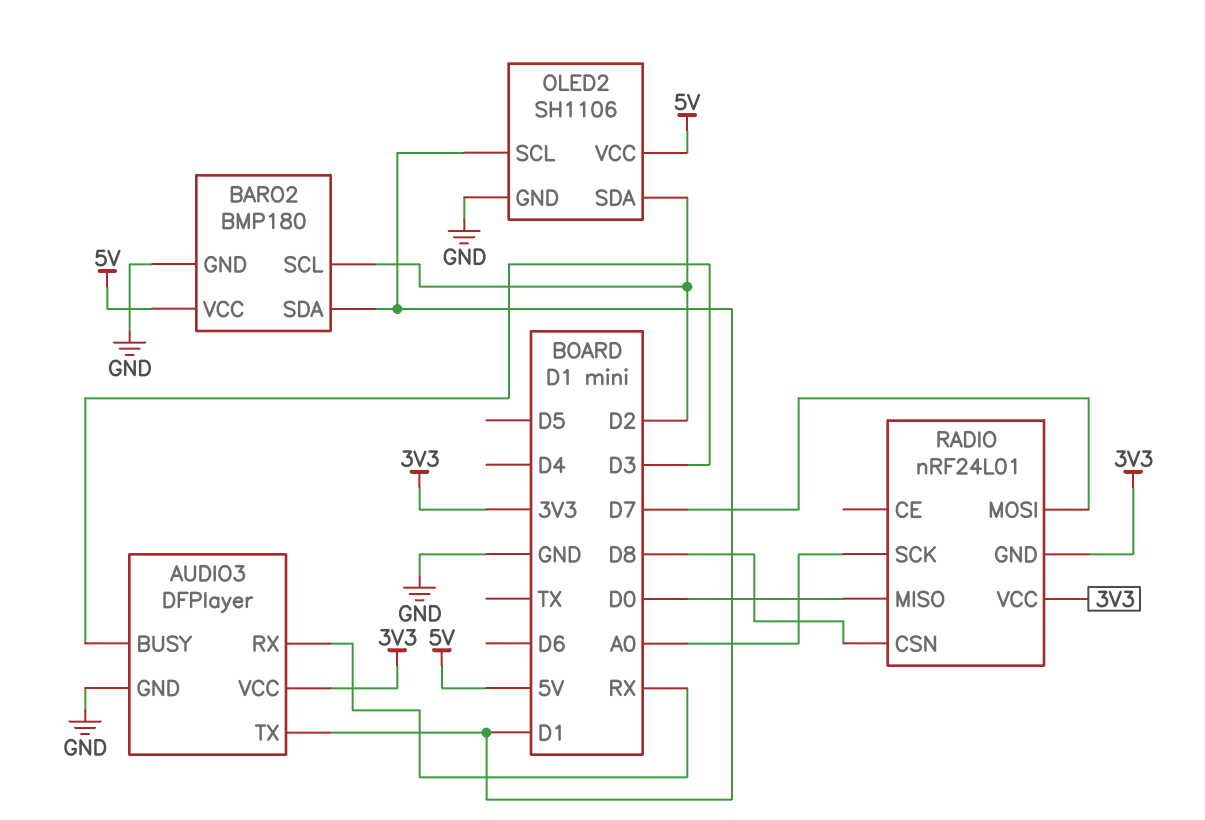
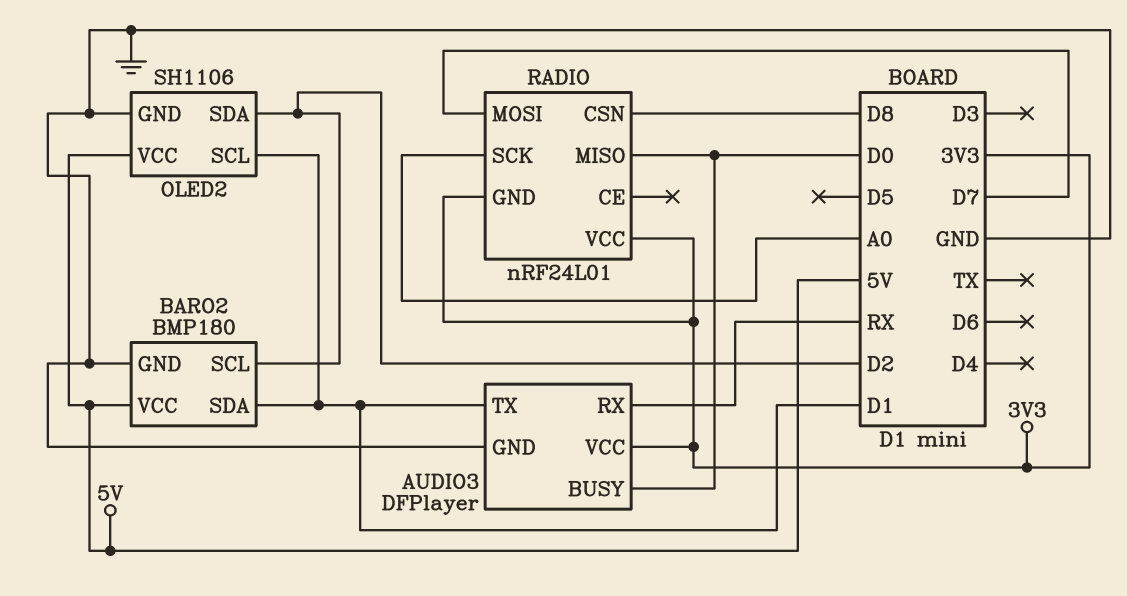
AUDIO3 pin BUSY: D3 -> D0

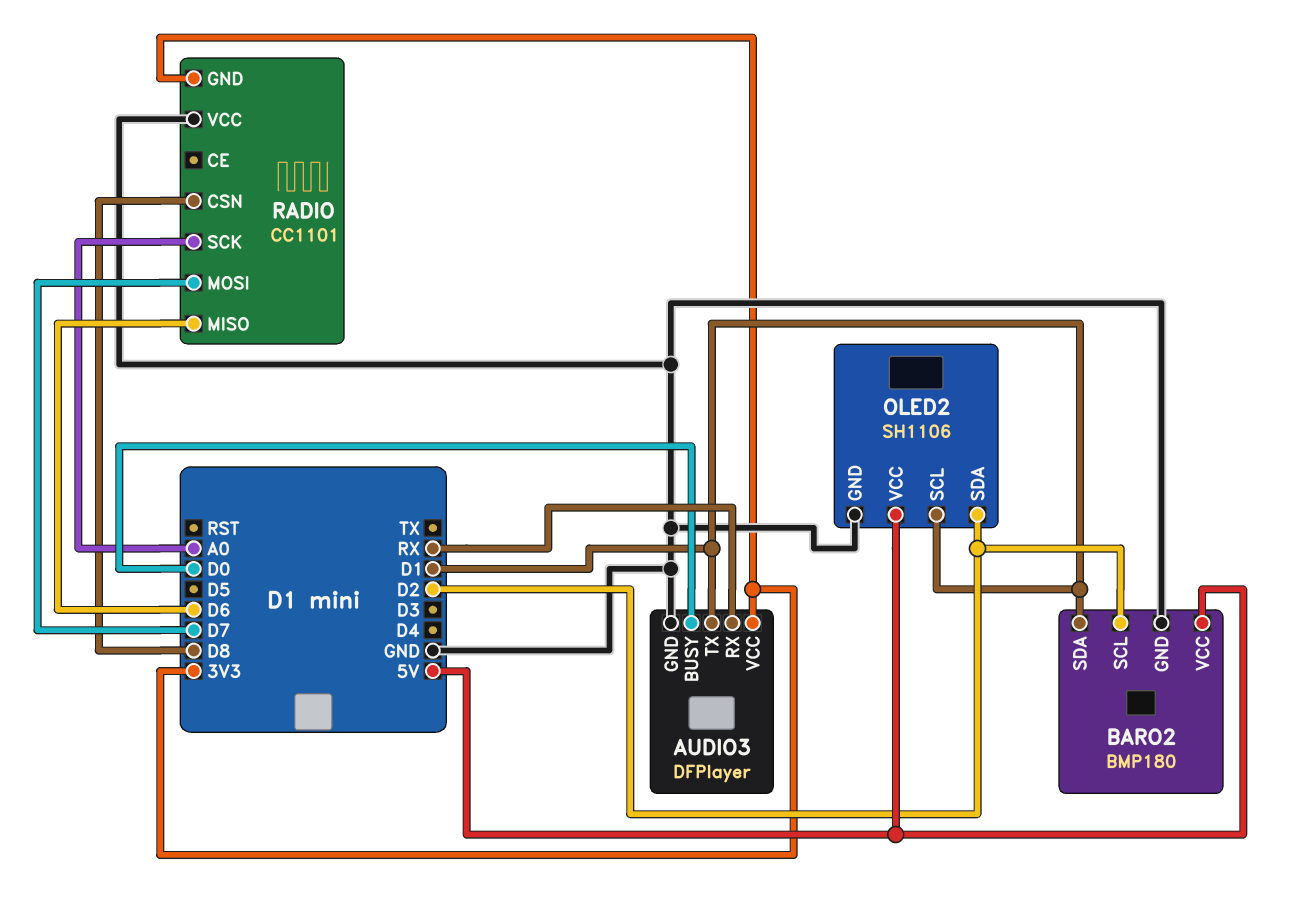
RADIO: nRF24L01 -> CC1101
RADIO pin MISO: D0 -> D6
RADIO pin VCC: 3V3 -> GND

